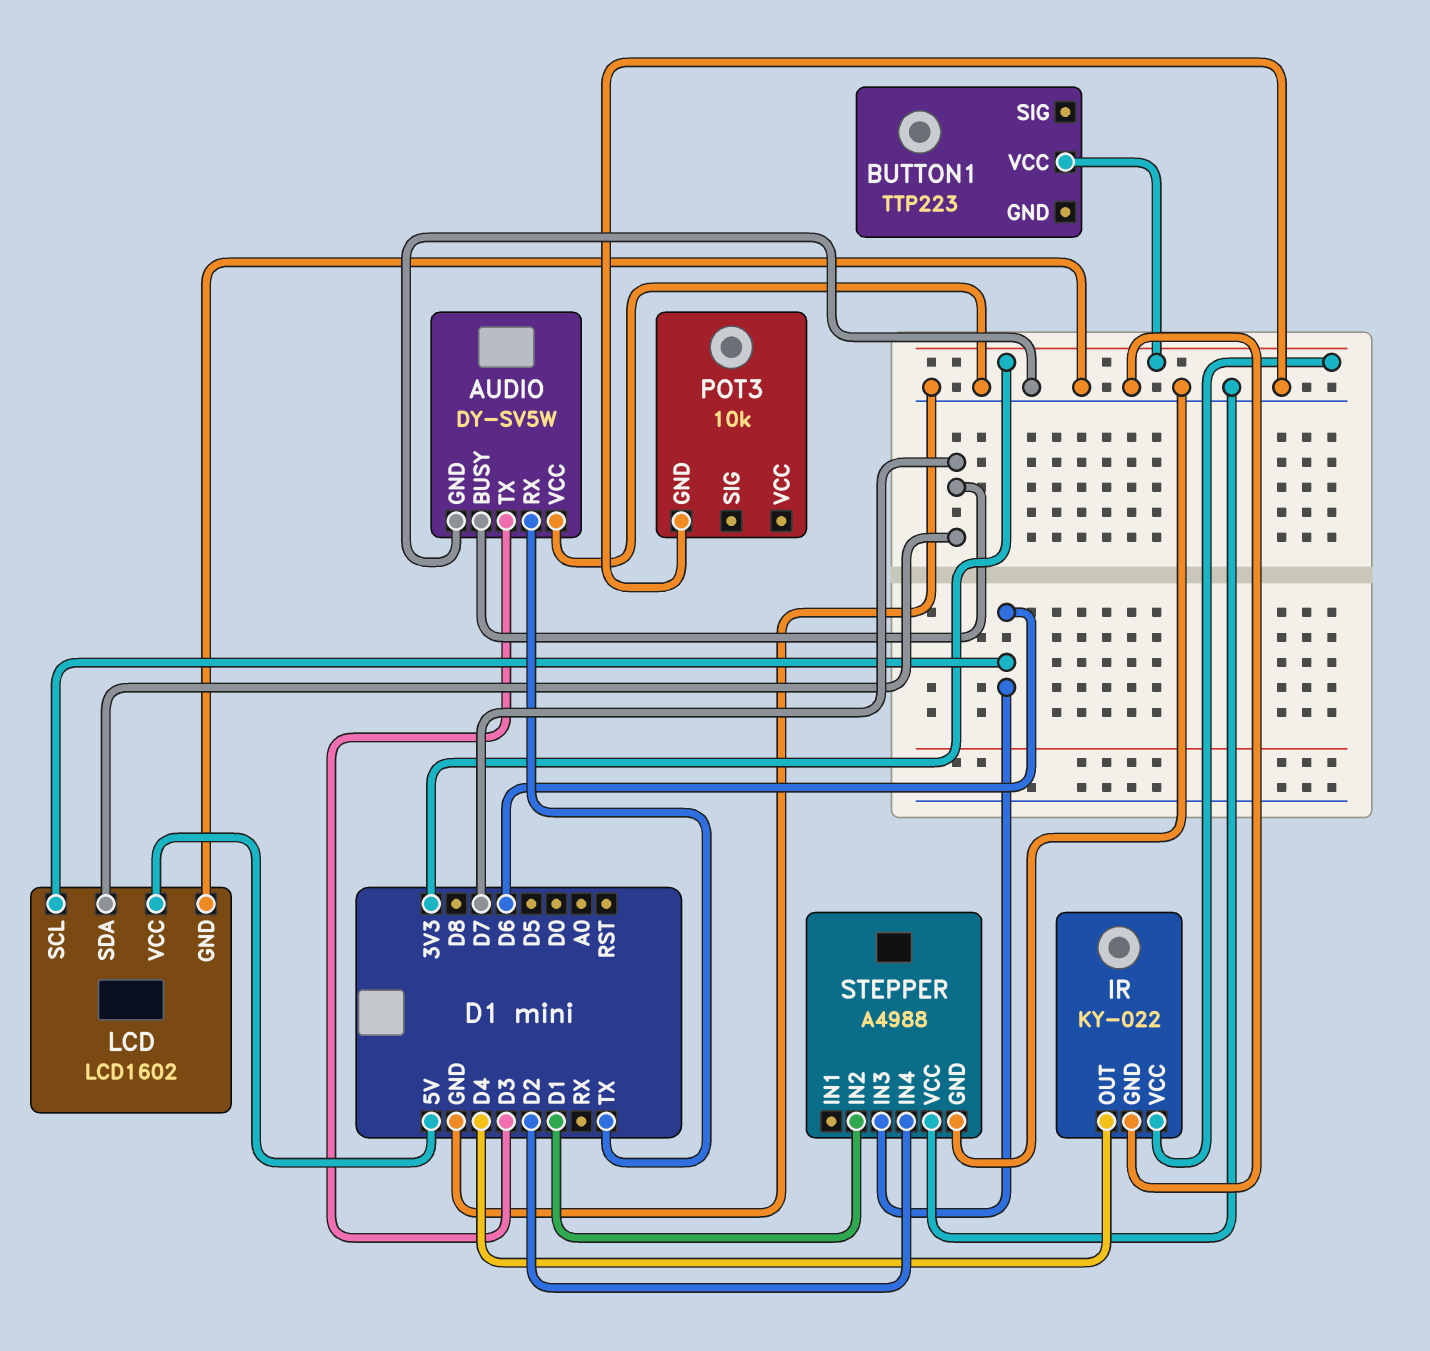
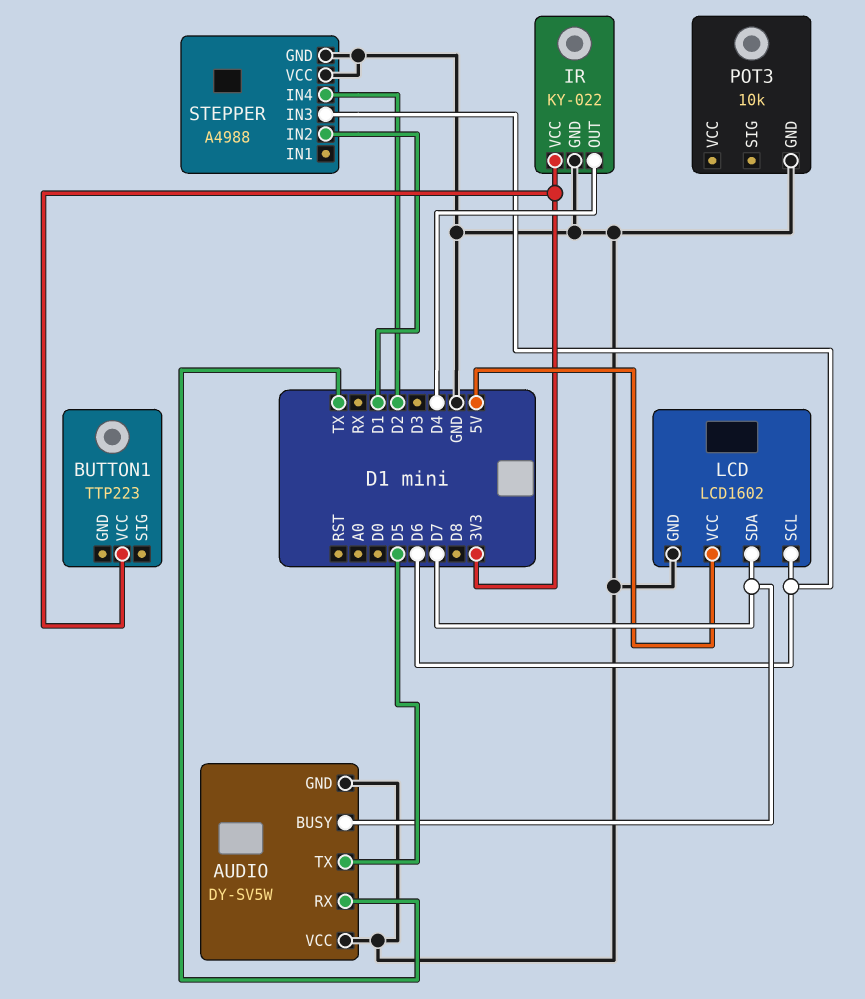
AUDIO pin TX: D3 -> D5

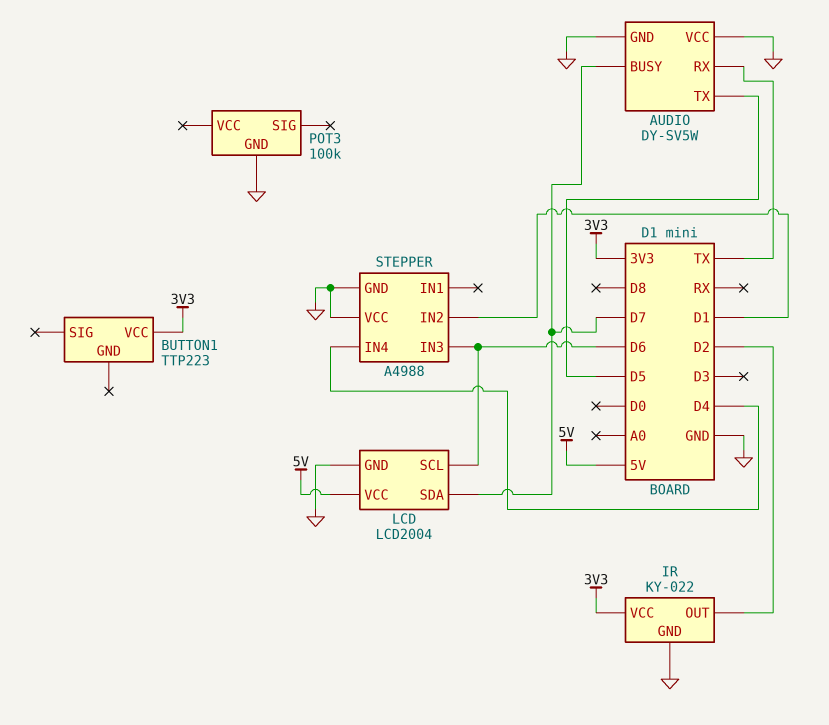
IR pin OUT: D4 -> D2
LCD: LCD1602 -> LCD2004
POT3: 10k -> 100k
STEPPER pin IN4: D2 -> D4

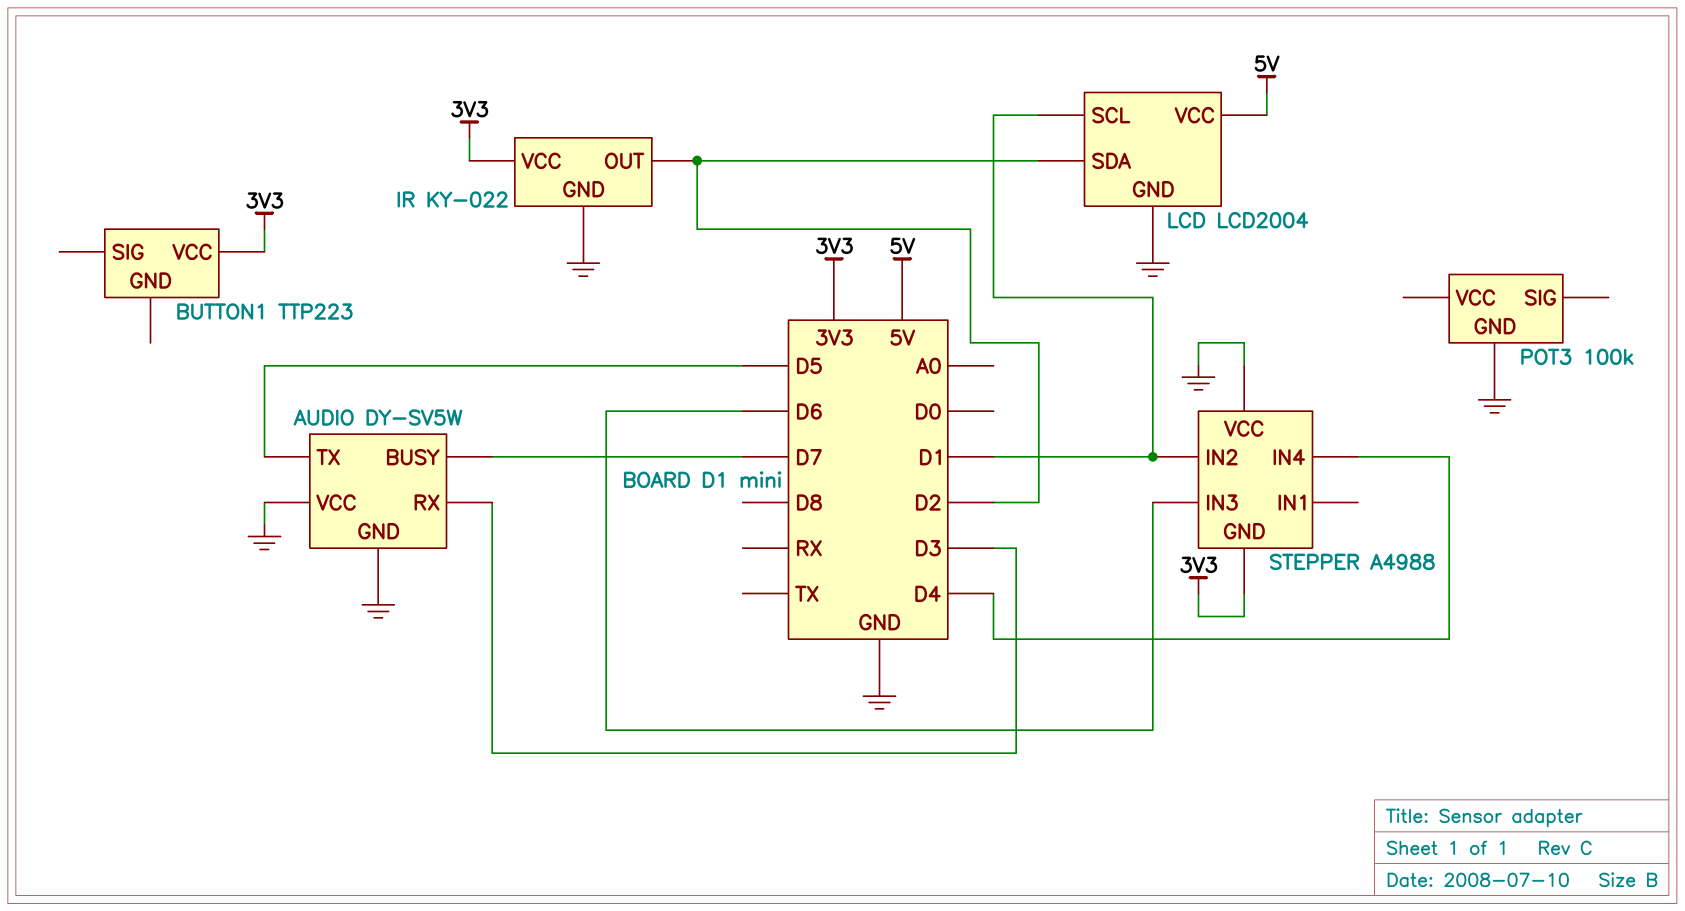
AUDIO pin RX: TX -> D3
LCD pin SCL: D6 -> D1
LCD pin SDA: D7 -> D2
STEPPER pin GND: GND -> 3V3

